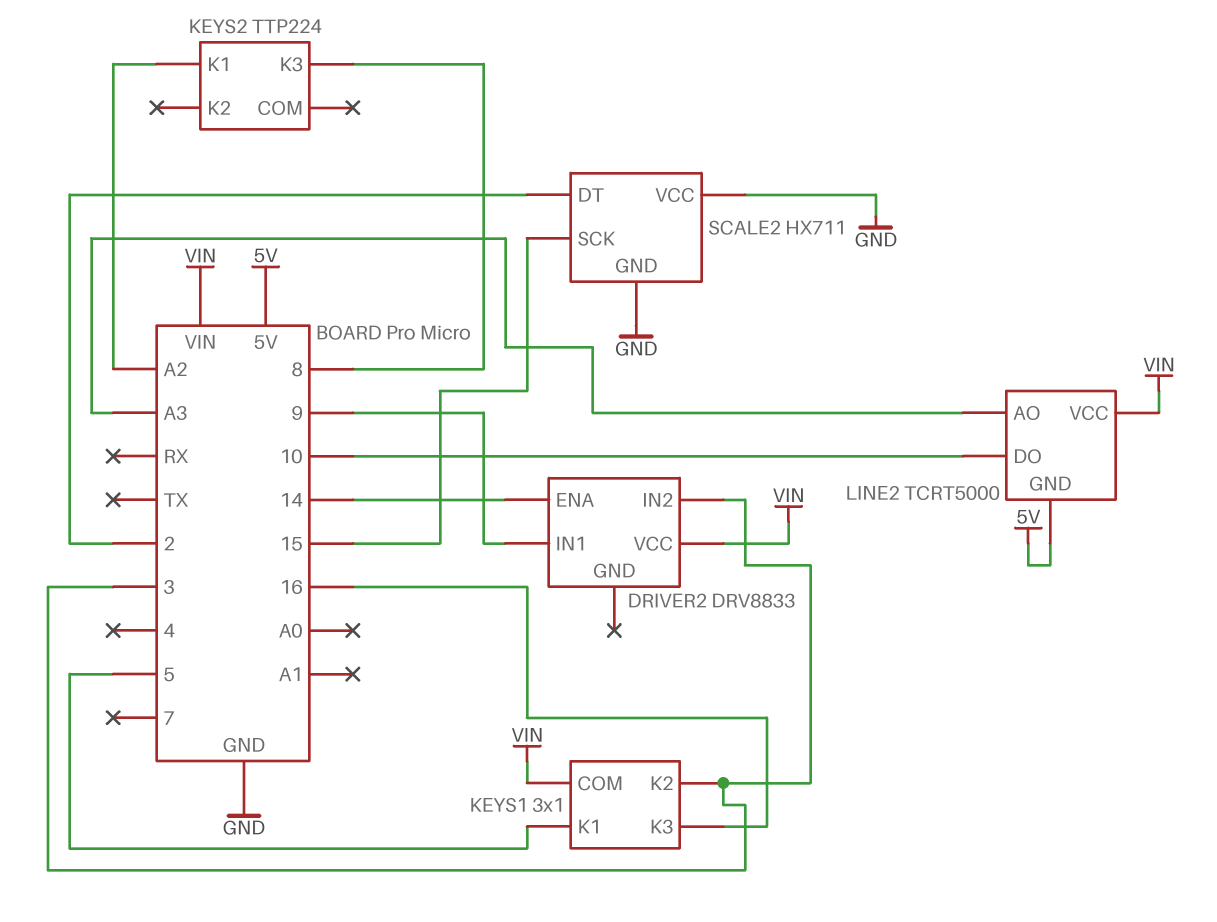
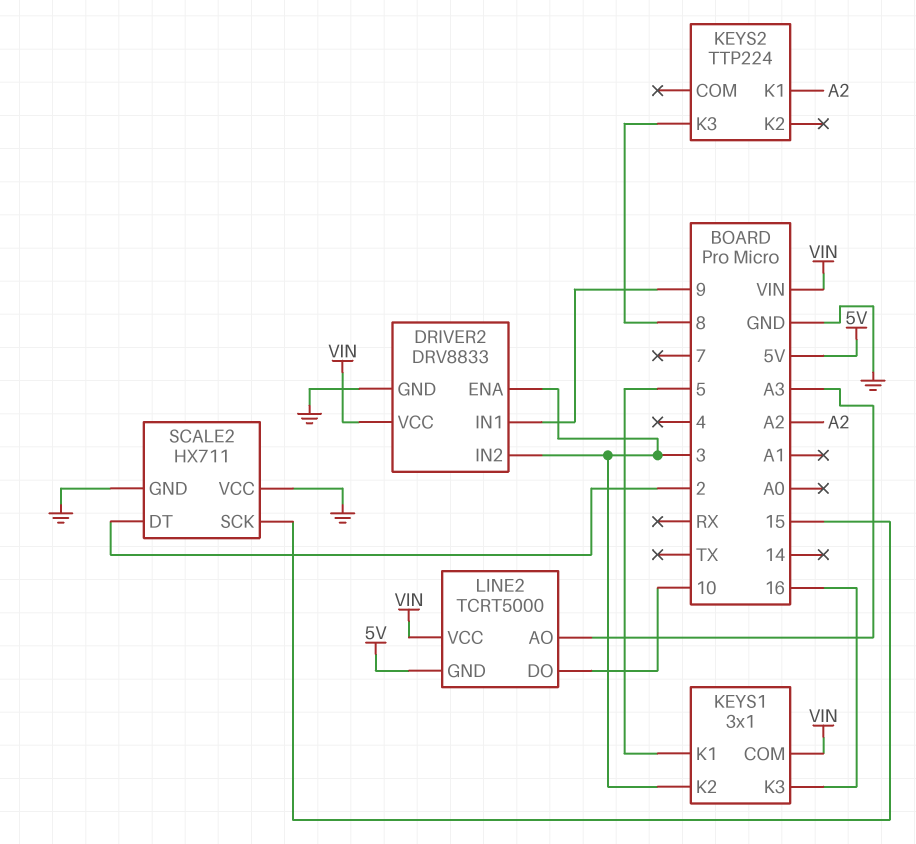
DRIVER2 pin ENA: 14 -> 3
DRIVER2 pin GND: none -> GND

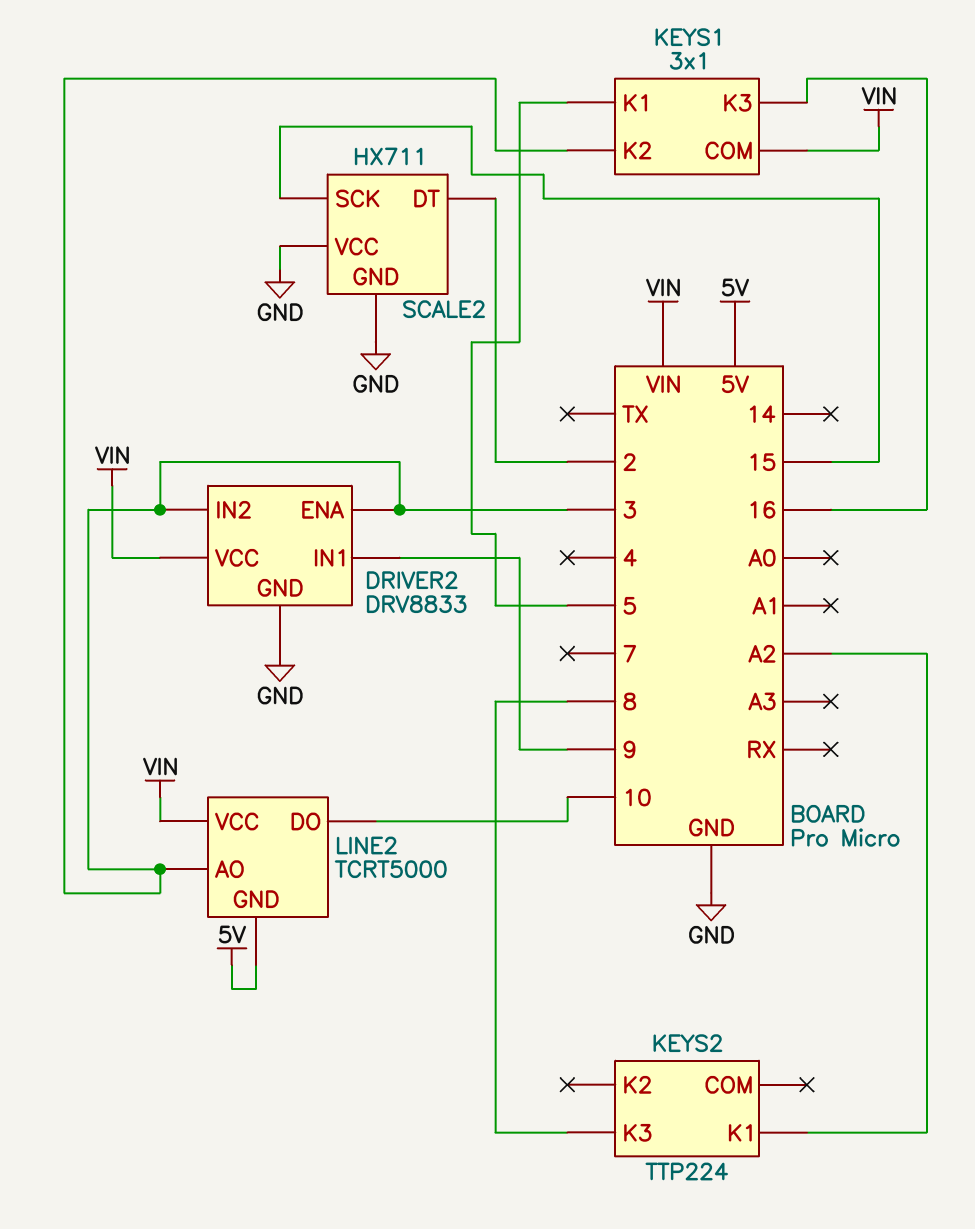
LINE2 pin AO: A3 -> 3

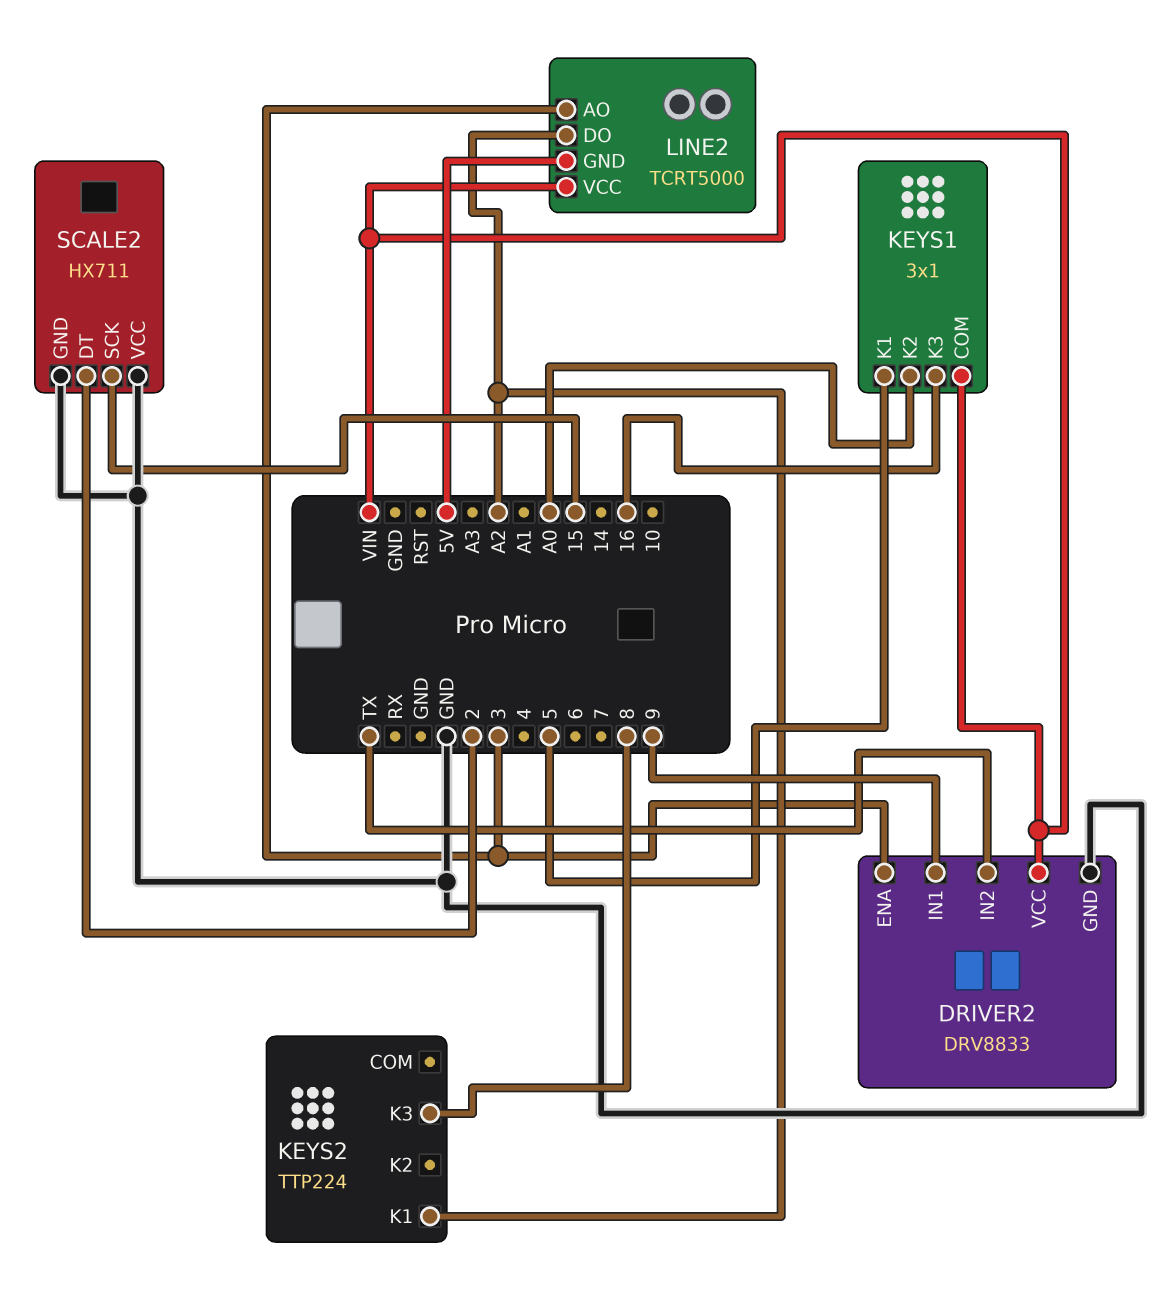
DRIVER2 pin IN2: 3 -> TX
KEYS1 pin K2: 3 -> A0
LINE2 pin DO: 10 -> A2

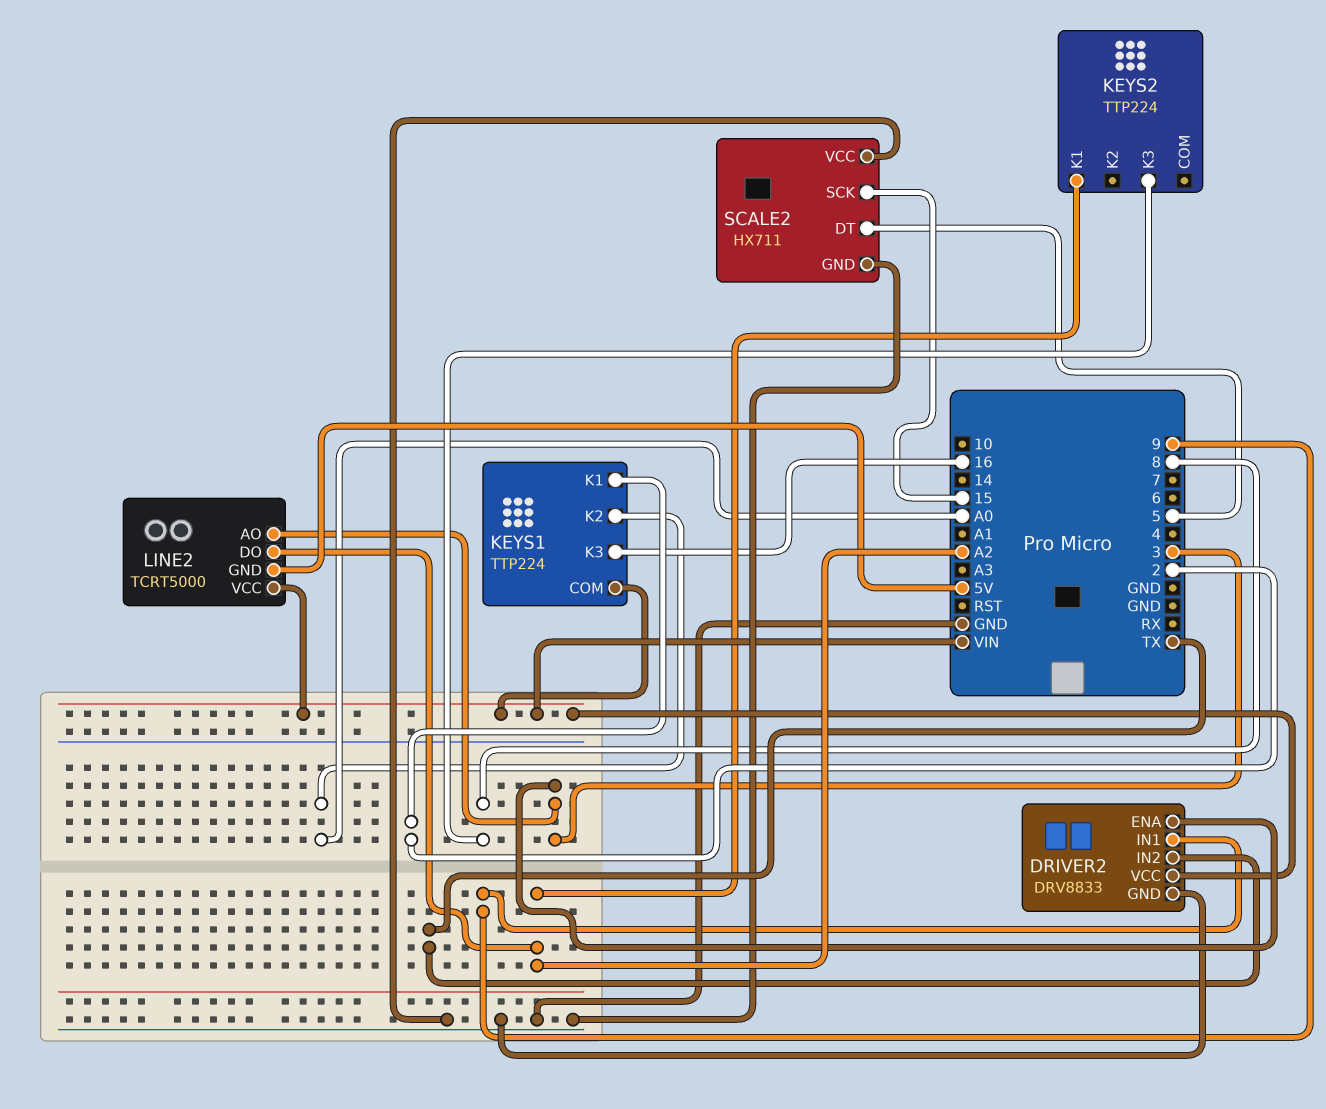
KEYS1: 3x1 -> TTP224
KEYS1 pin K1: 5 -> 2
SCALE2 pin DT: 2 -> 5

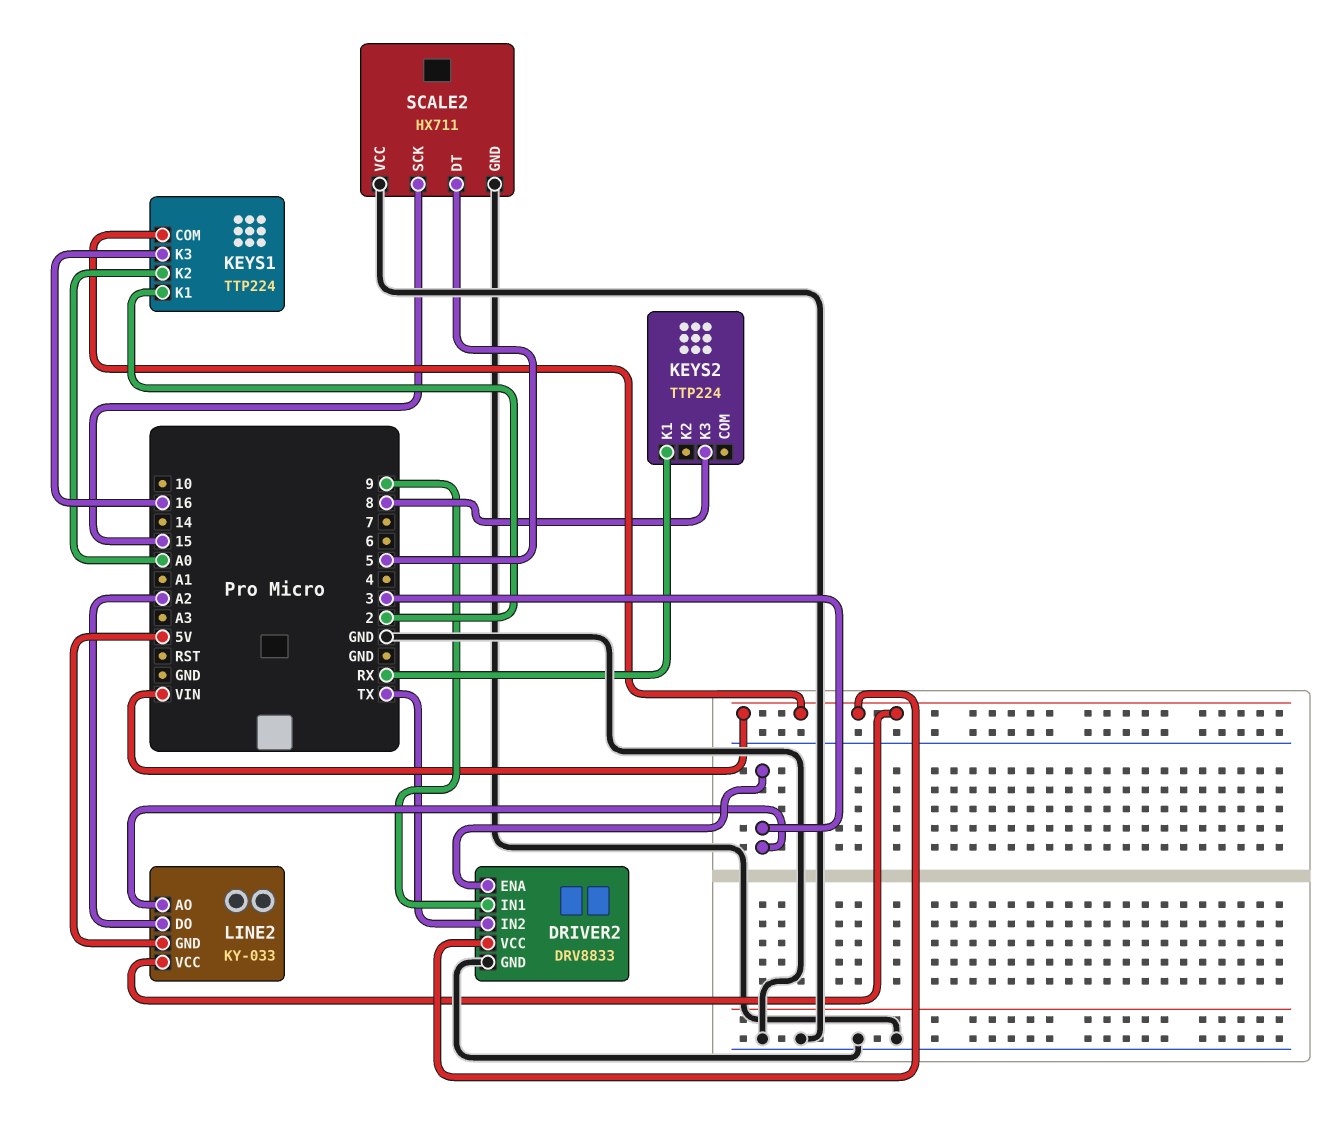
KEYS2 pin K1: A2 -> RX
LINE2: TCRT5000 -> KY-033

